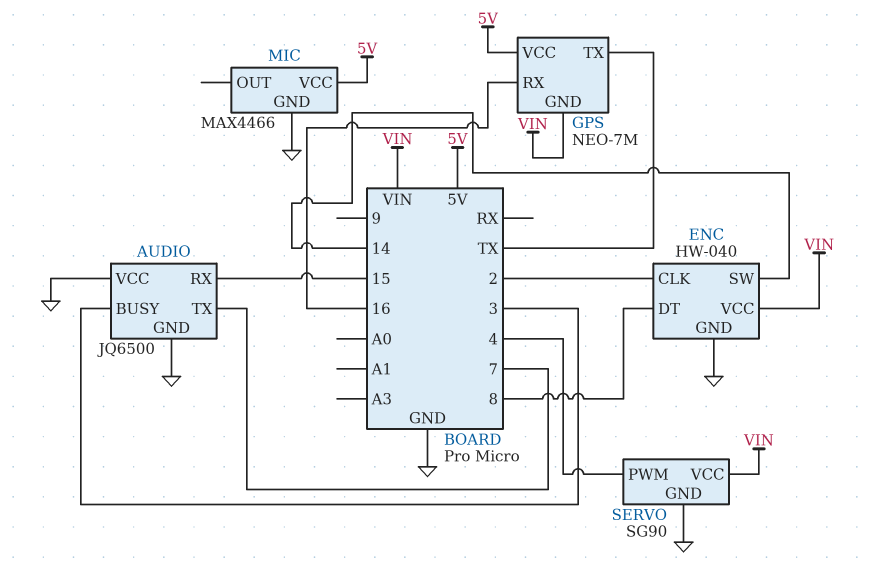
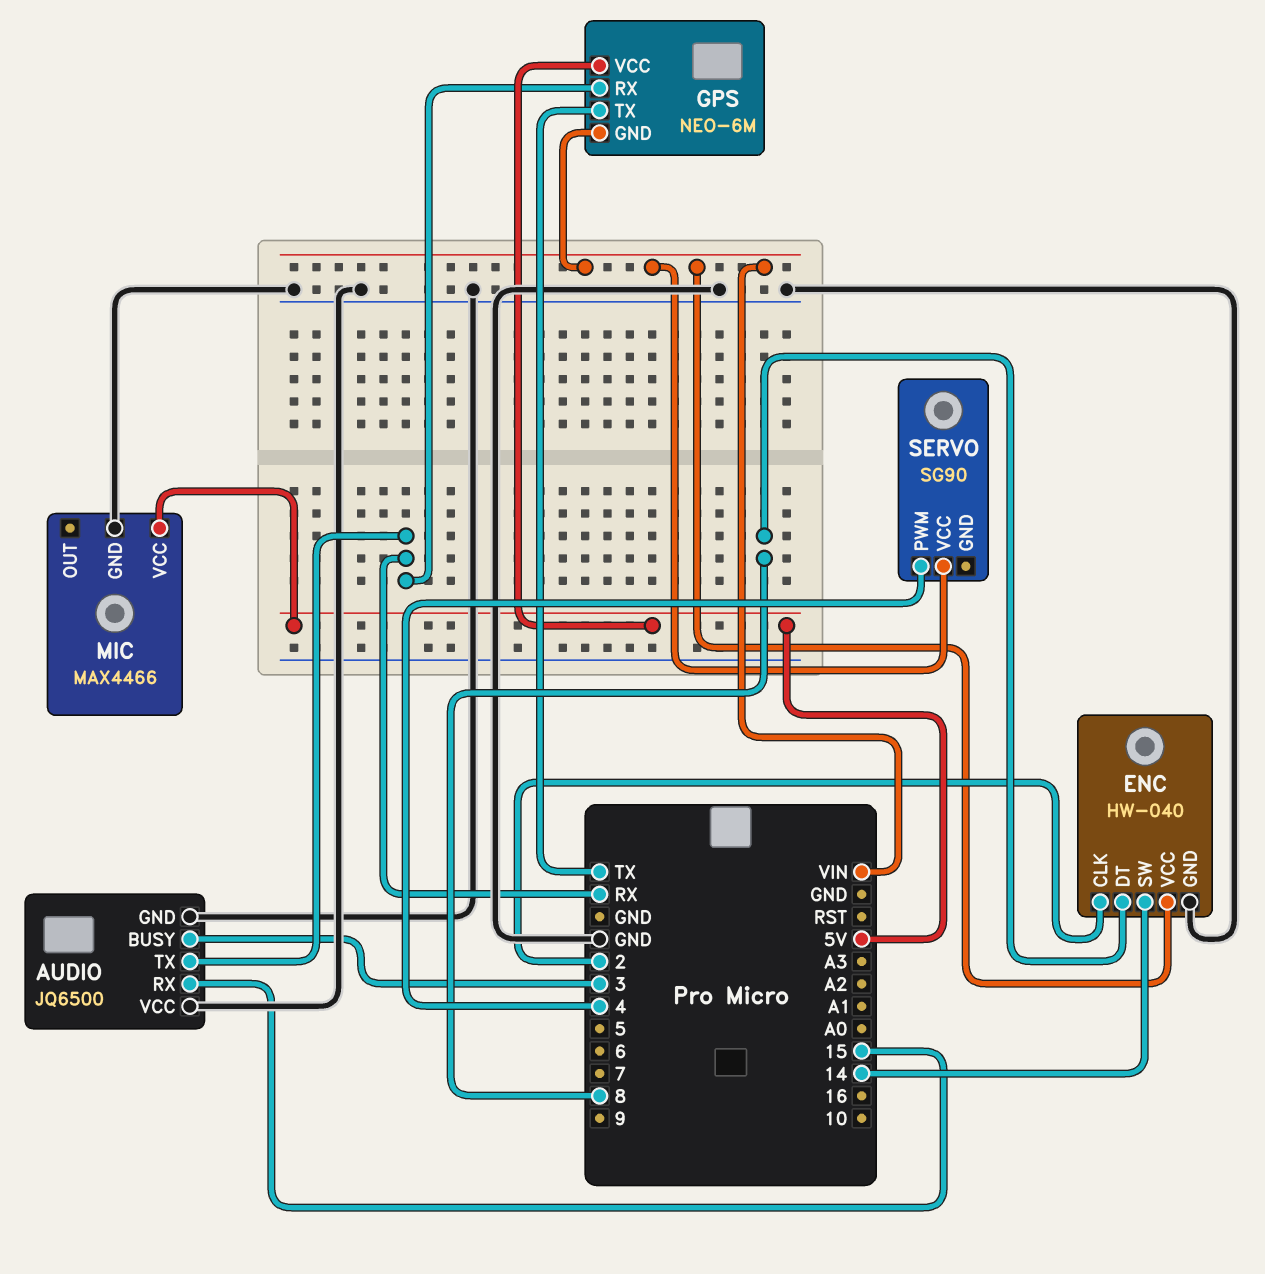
AUDIO pin TX: 7 -> RX
GPS: NEO-7M -> NEO-6M
GPS pin RX: 16 -> RX
SERVO pin GND: GND -> none

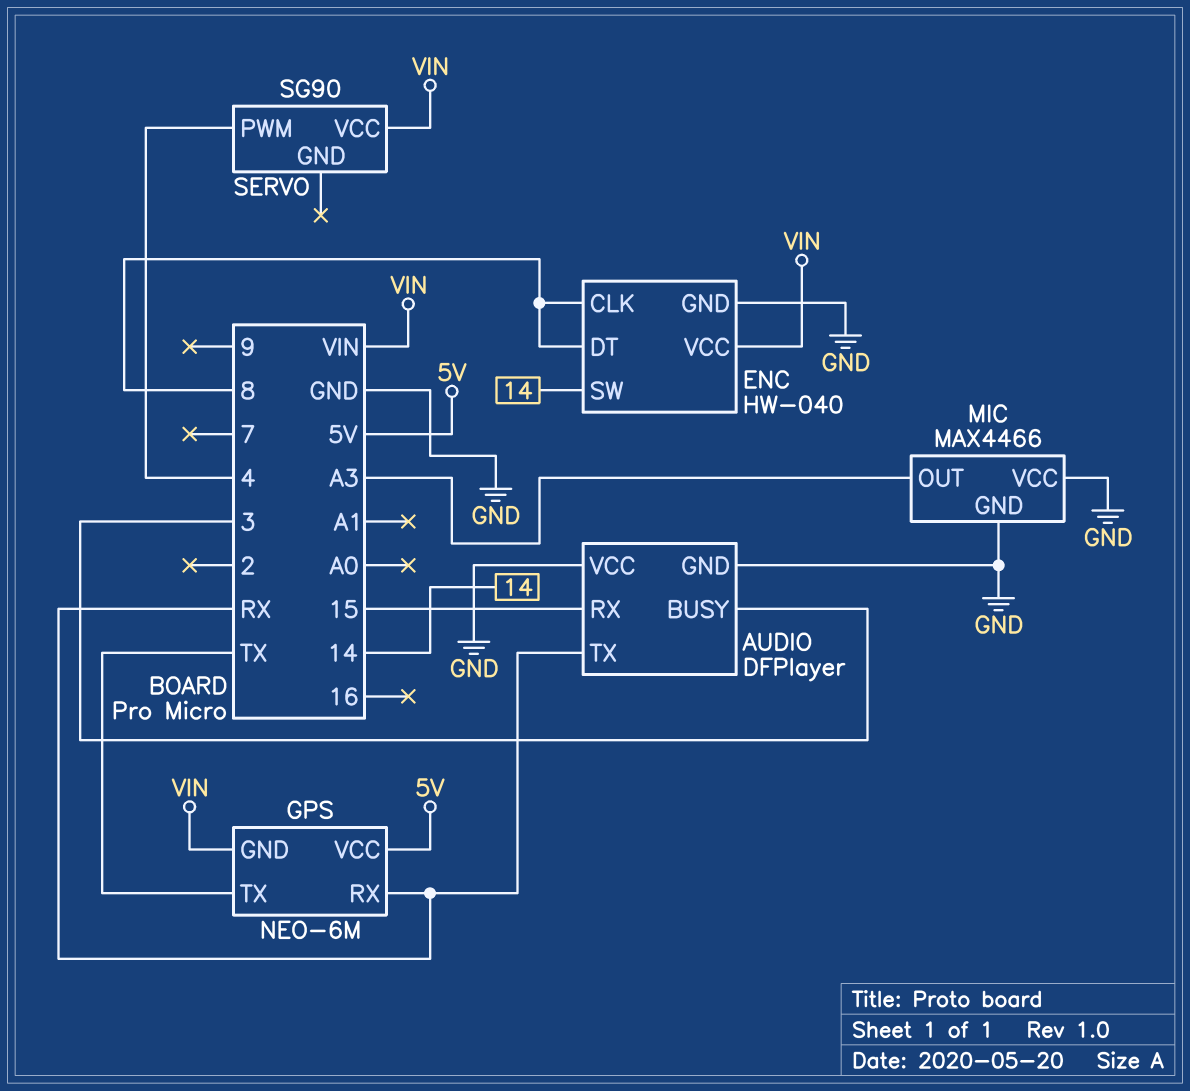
AUDIO: JQ6500 -> DFPlayer
ENC pin CLK: 2 -> 8
MIC pin OUT: none -> A3
MIC pin VCC: 5V -> GND

